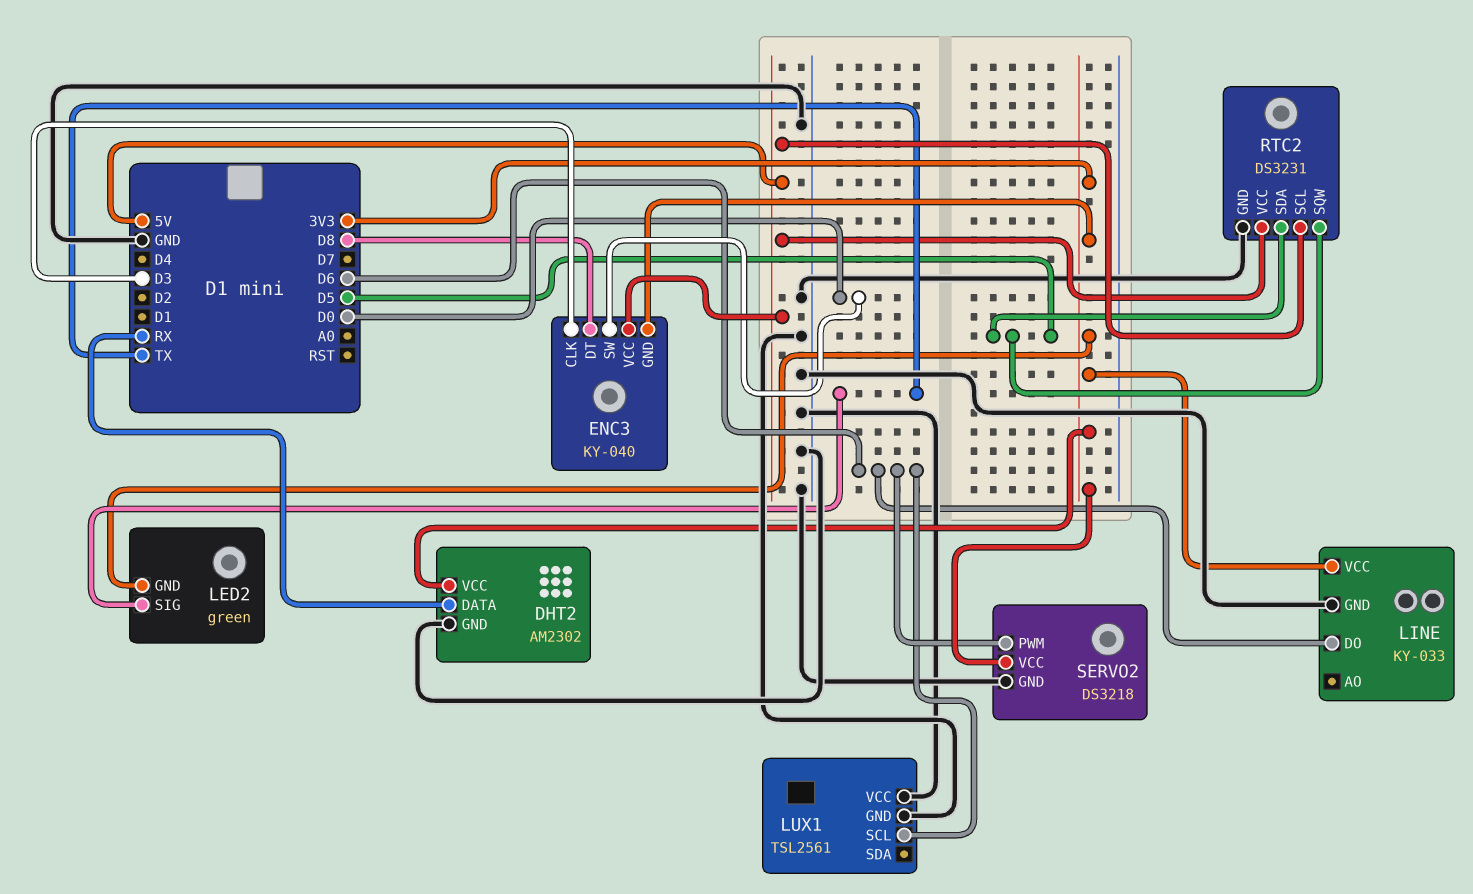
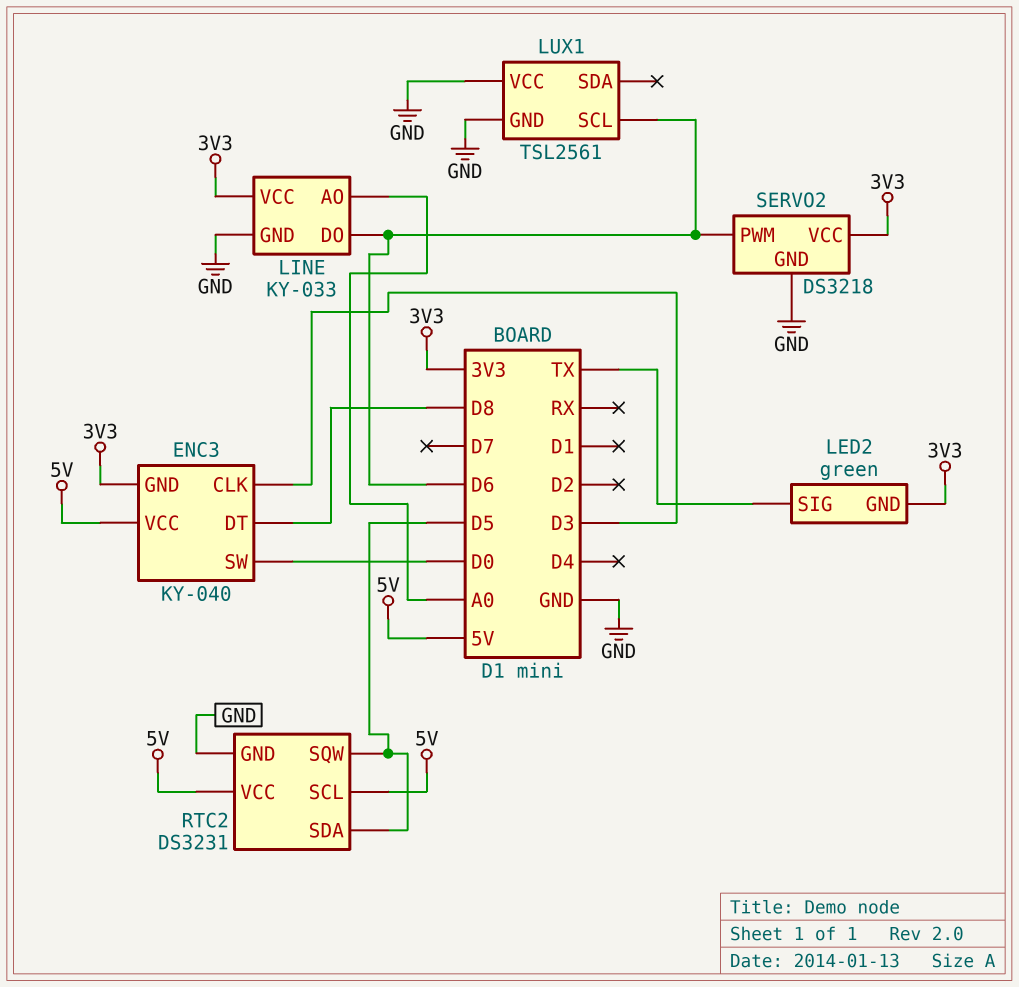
DHT2: AM2302 -> none
DHT2 pin DATA: RX -> none
DHT2 pin GND: GND -> none
DHT2 pin VCC: 3V3 -> none
LINE pin AO: none -> A0

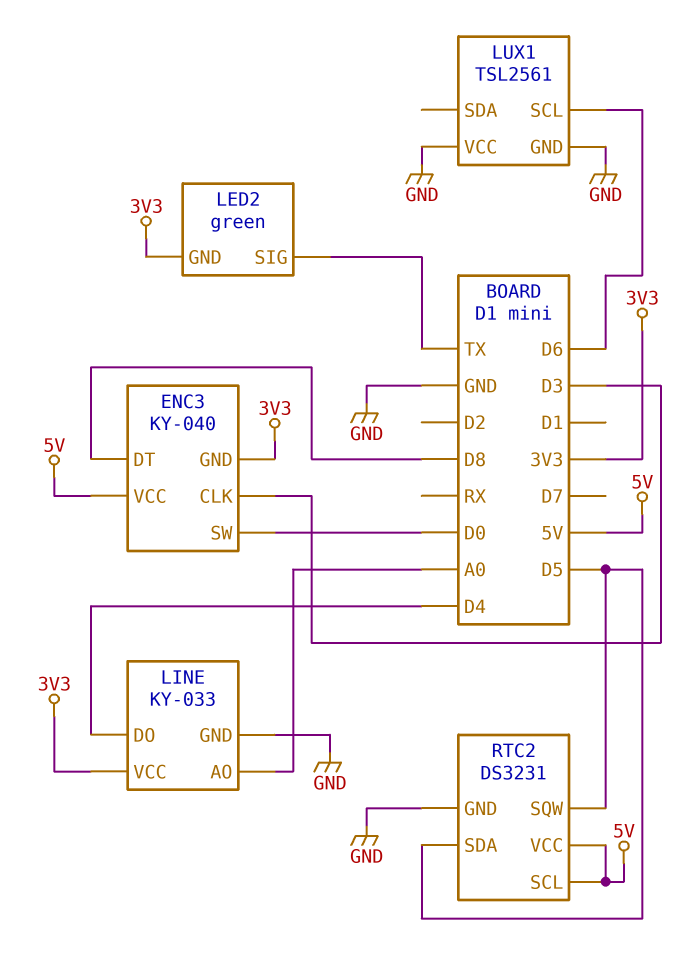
LINE pin DO: D6 -> D4
SERVO2: DS3218 -> none
SERVO2 pin GND: GND -> none
SERVO2 pin PWM: D6 -> none
SERVO2 pin VCC: 3V3 -> none

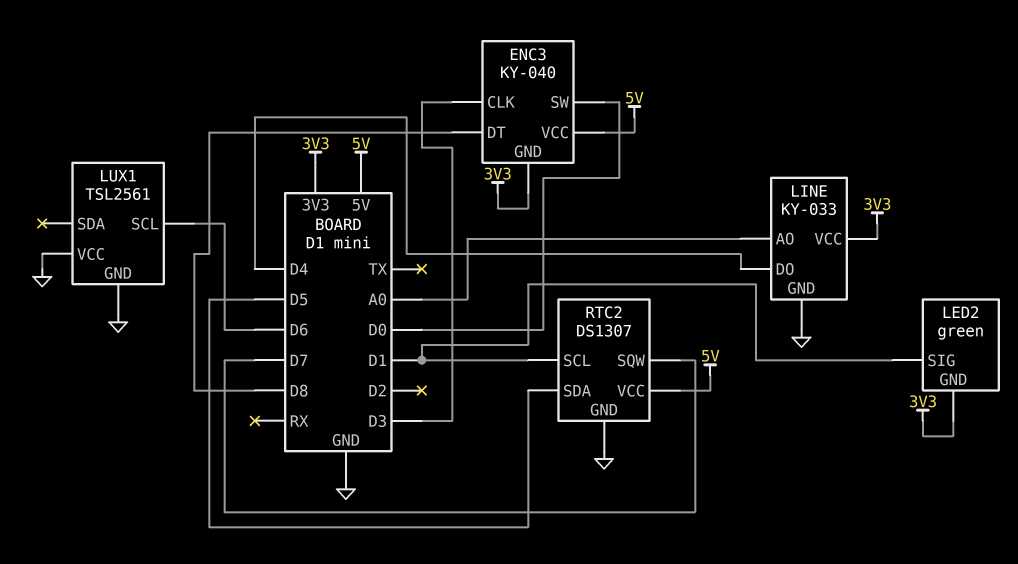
LED2 pin SIG: TX -> D1
RTC2: DS3231 -> DS1307
RTC2 pin SCL: 5V -> D1
RTC2 pin SQW: D5 -> D7

